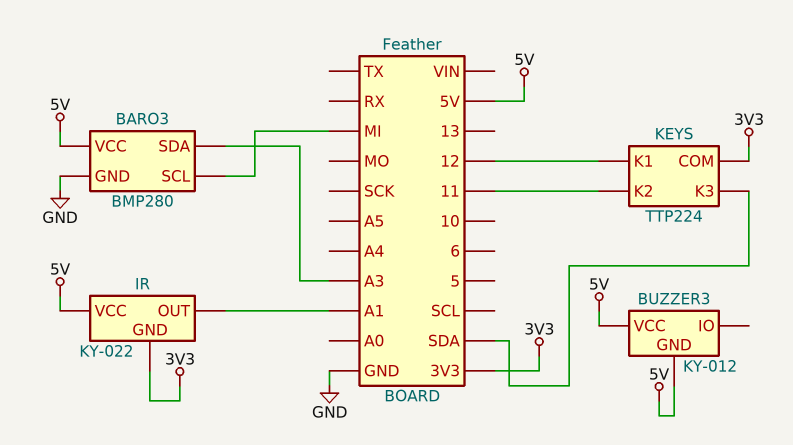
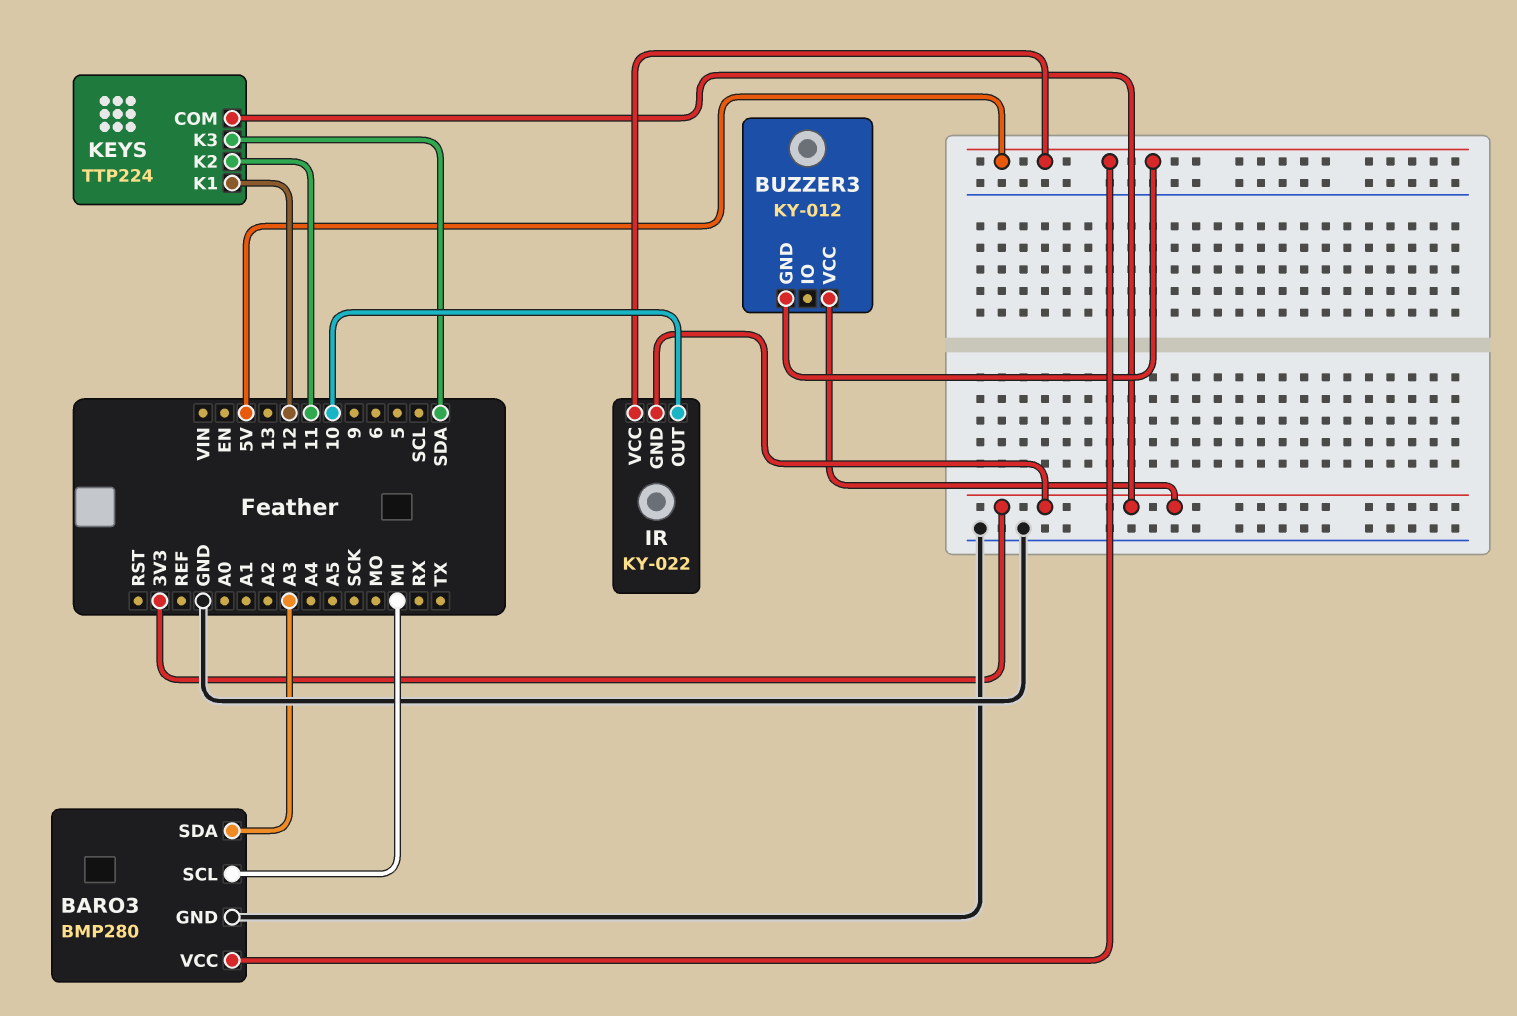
BUZZER3 pin VCC: 5V -> 3V3
IR pin OUT: A1 -> 10

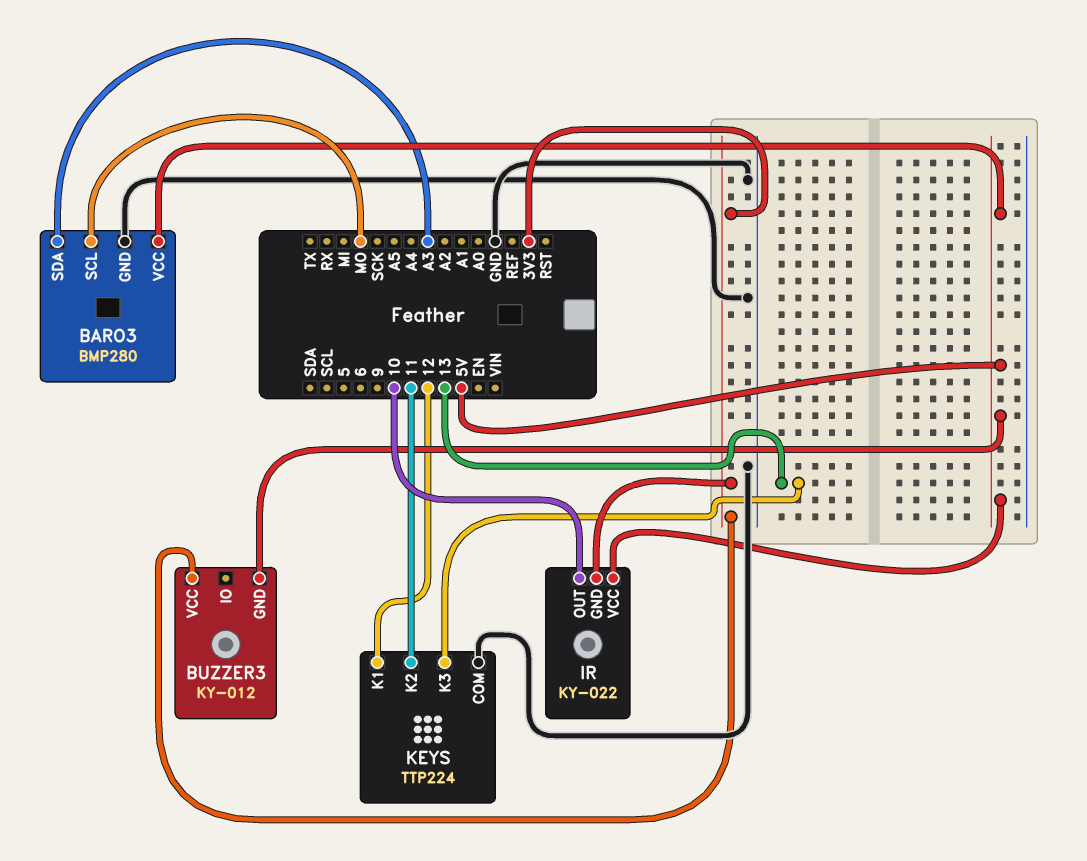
BARO3 pin SCL: MI -> MO
KEYS pin COM: 3V3 -> GND
KEYS pin K3: SDA -> 13

